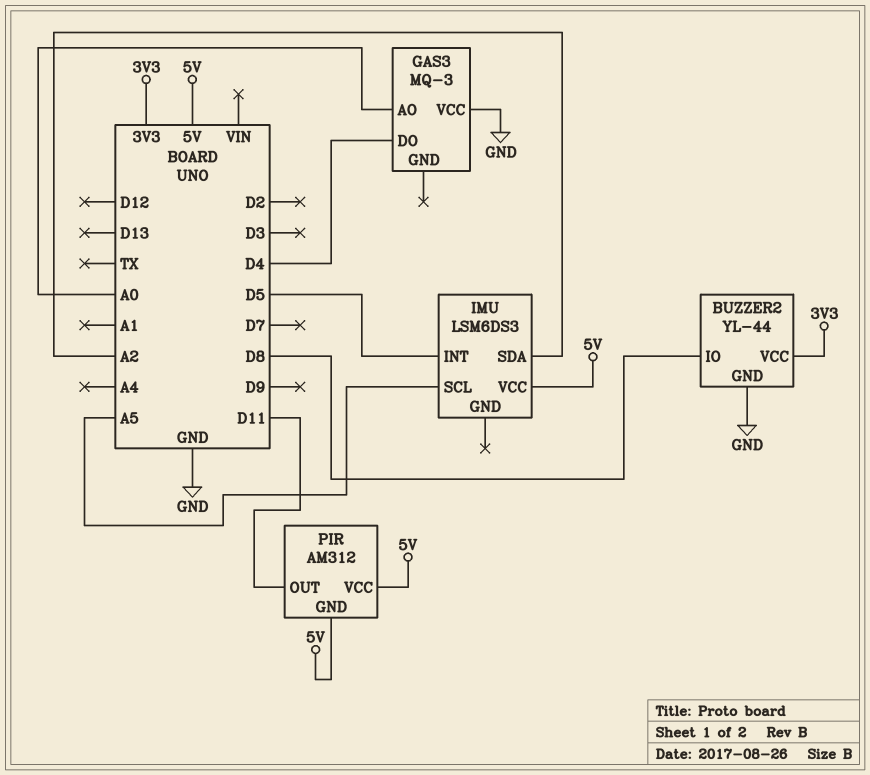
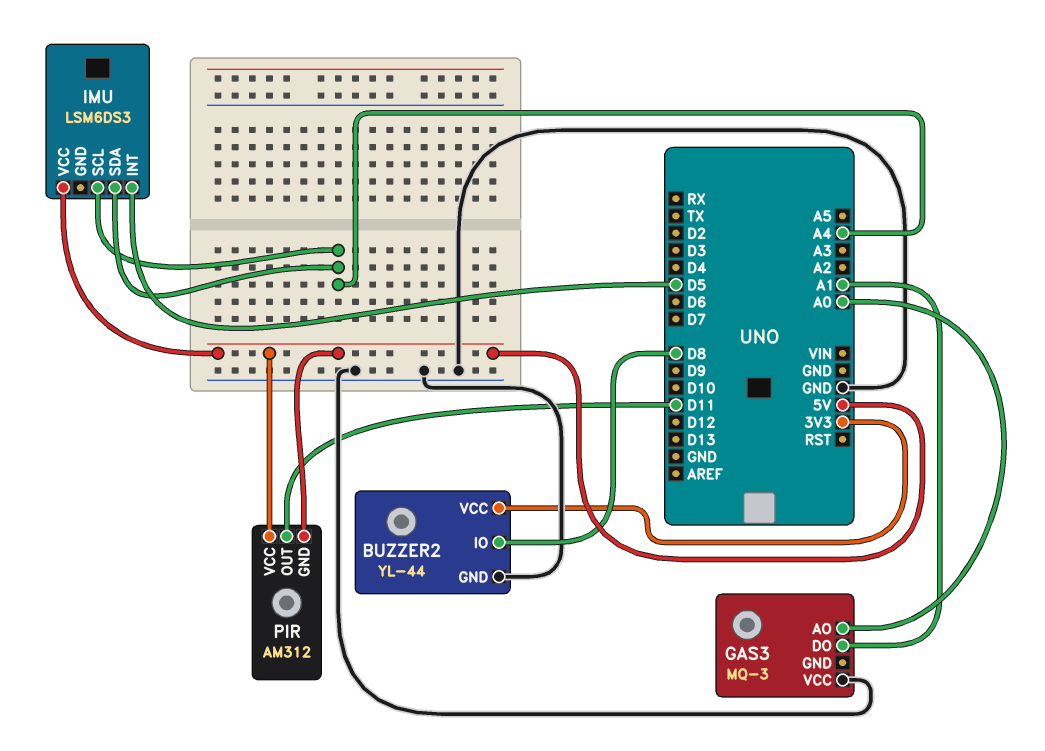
GAS3 pin DO: D4 -> A1
IMU pin SCL: A5 -> A4
IMU pin SDA: A2 -> A4

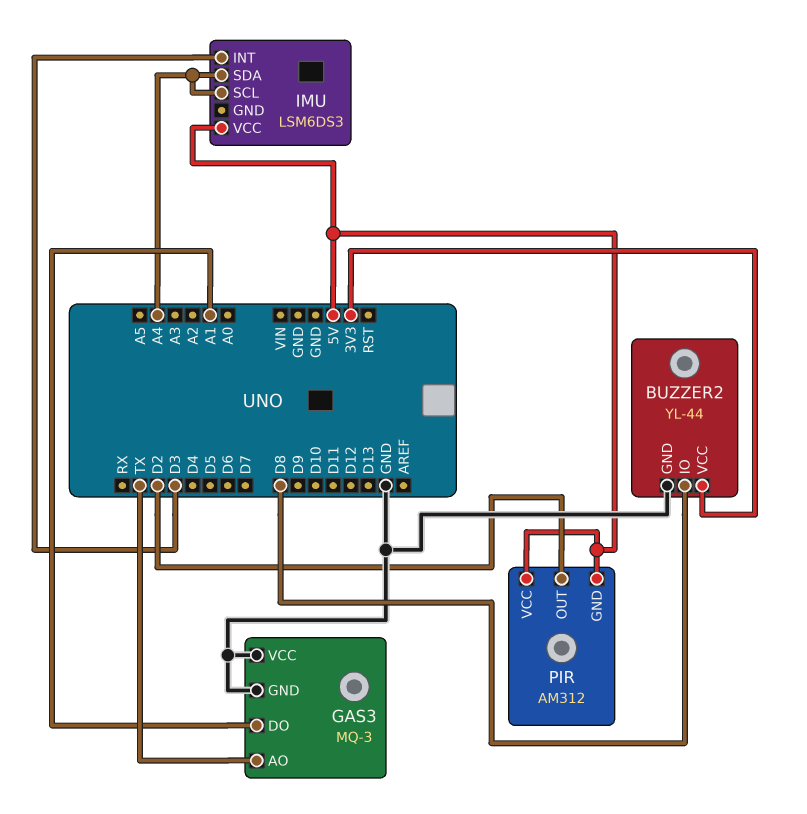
GAS3 pin AO: A0 -> TX
GAS3 pin GND: none -> GND
IMU pin INT: D5 -> D3
PIR pin OUT: D11 -> D2

